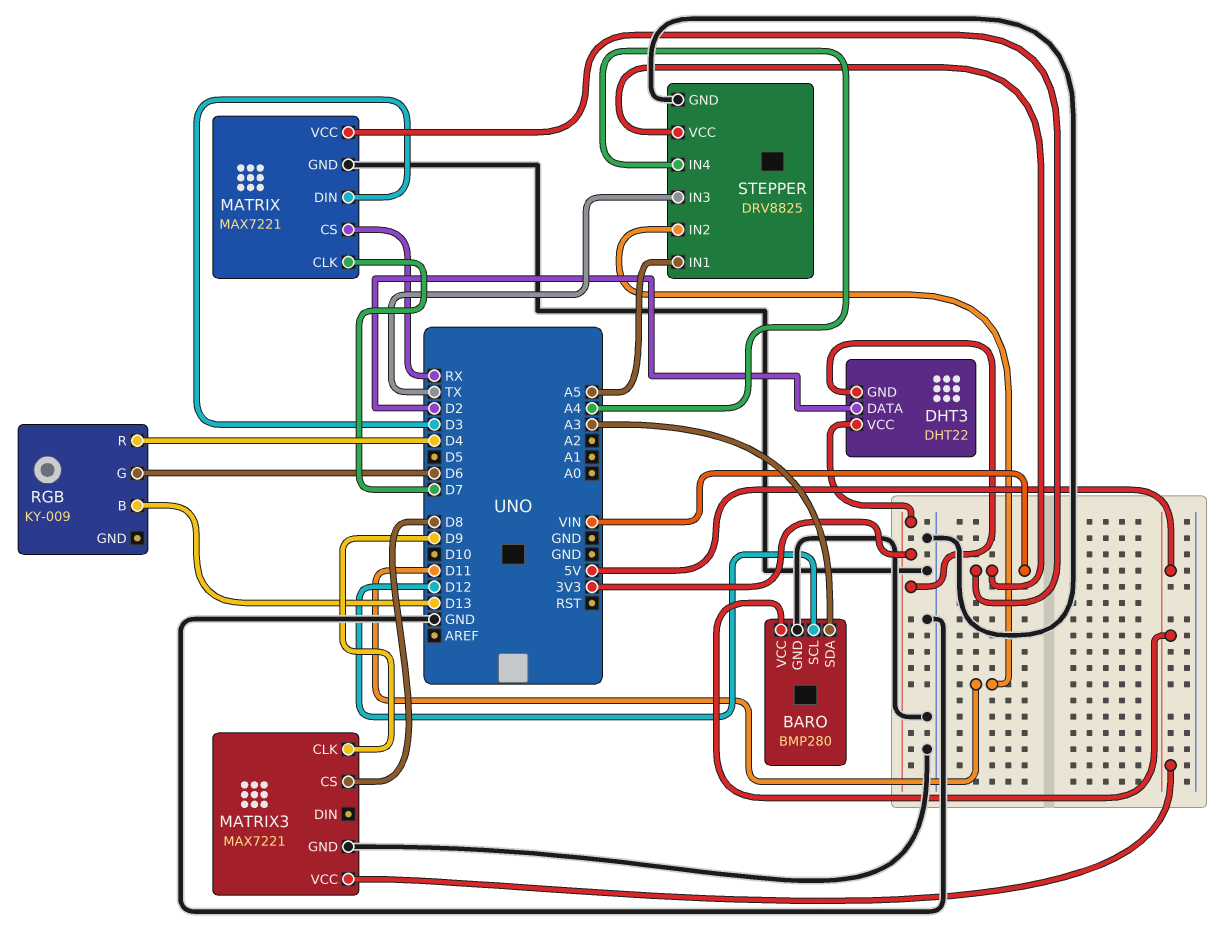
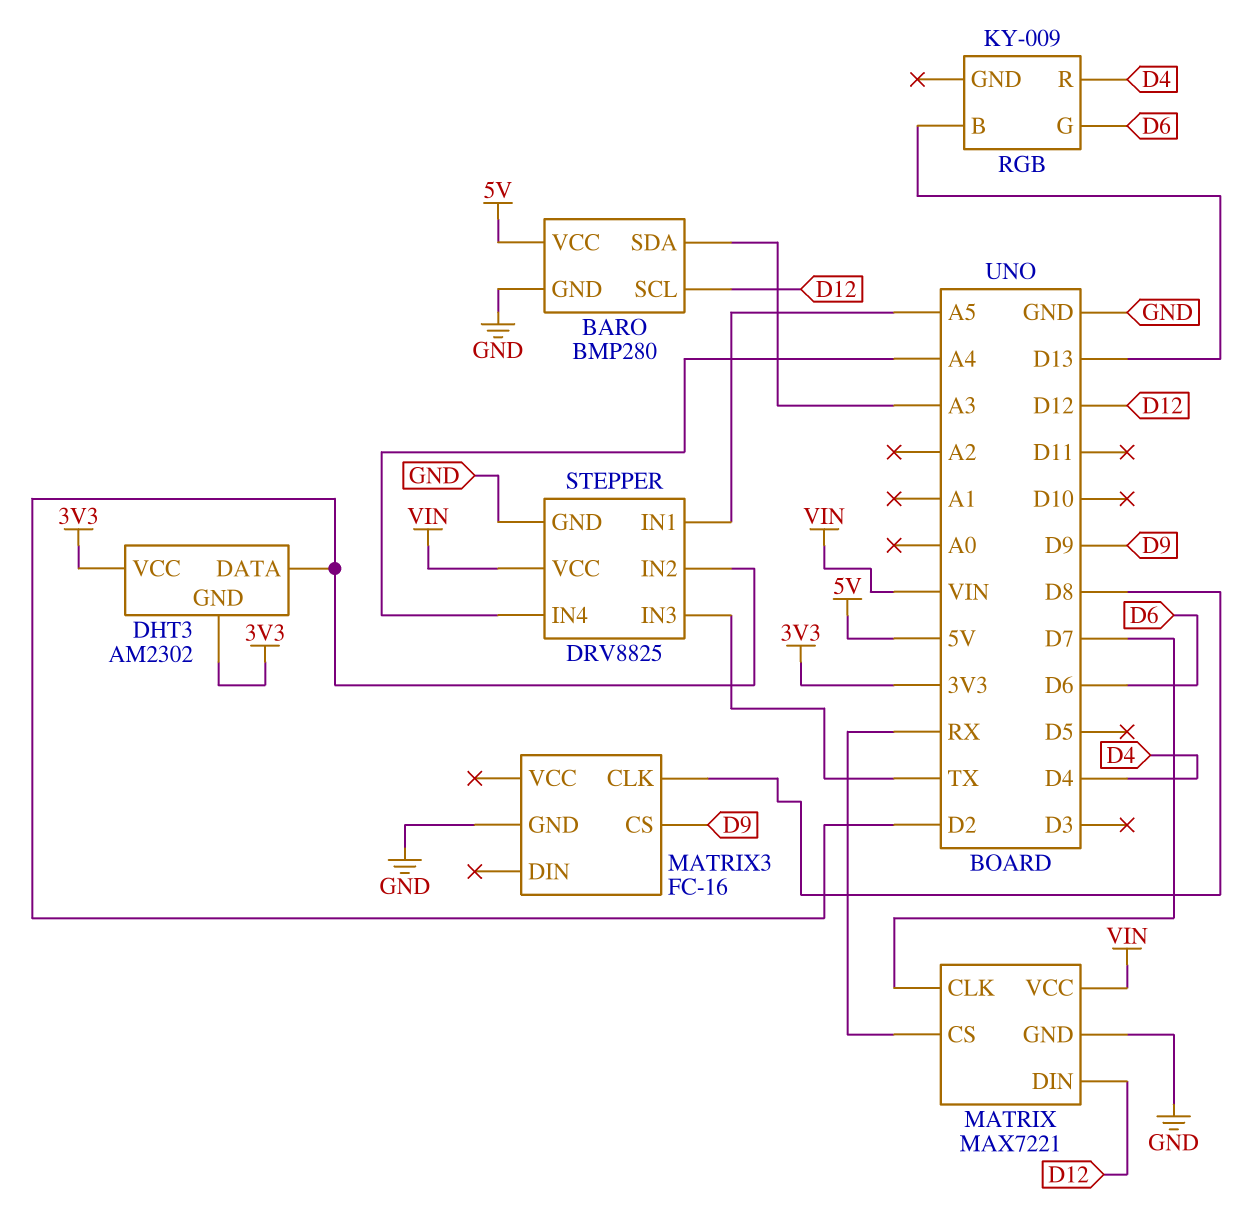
DHT3: DHT22 -> AM2302
MATRIX pin DIN: D3 -> D12
MATRIX3: MAX7221 -> FC-16
MATRIX3 pin CLK: D9 -> D8
MATRIX3 pin CS: D8 -> D9
MATRIX3 pin VCC: 5V -> none
STEPPER pin IN2: D11 -> D2

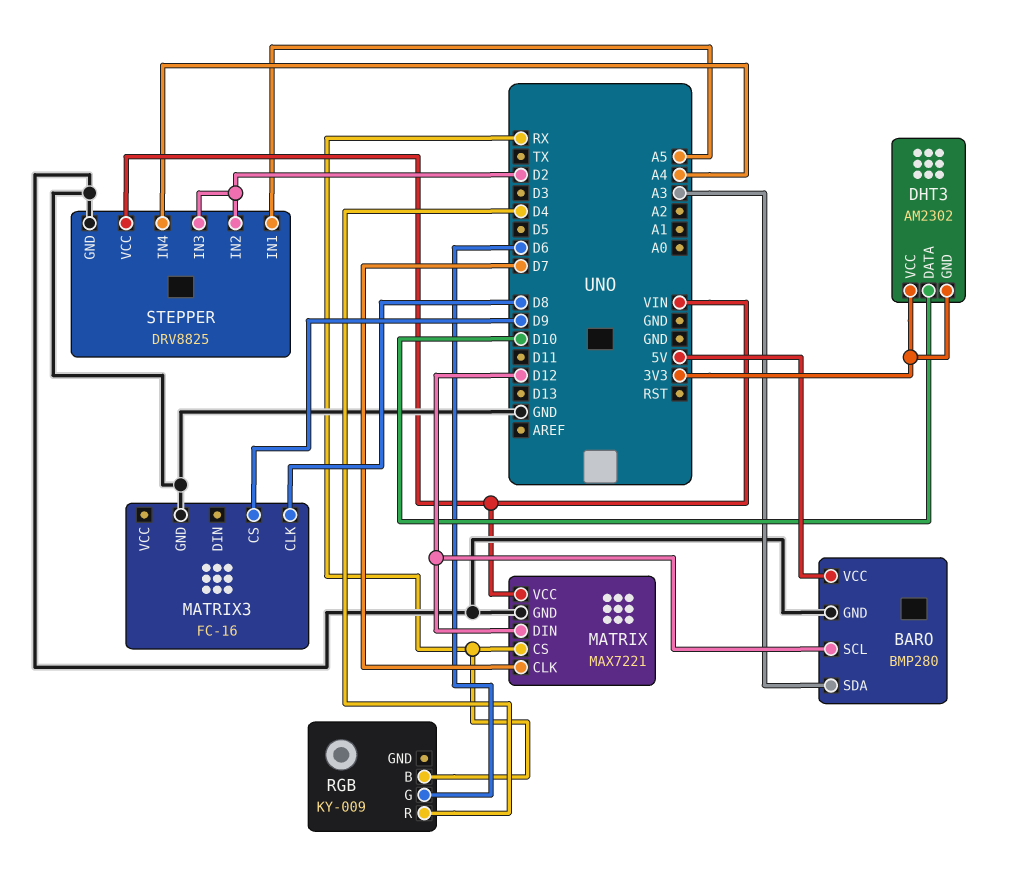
DHT3 pin DATA: D2 -> D10
RGB pin B: D13 -> RX
STEPPER pin IN3: TX -> D2

